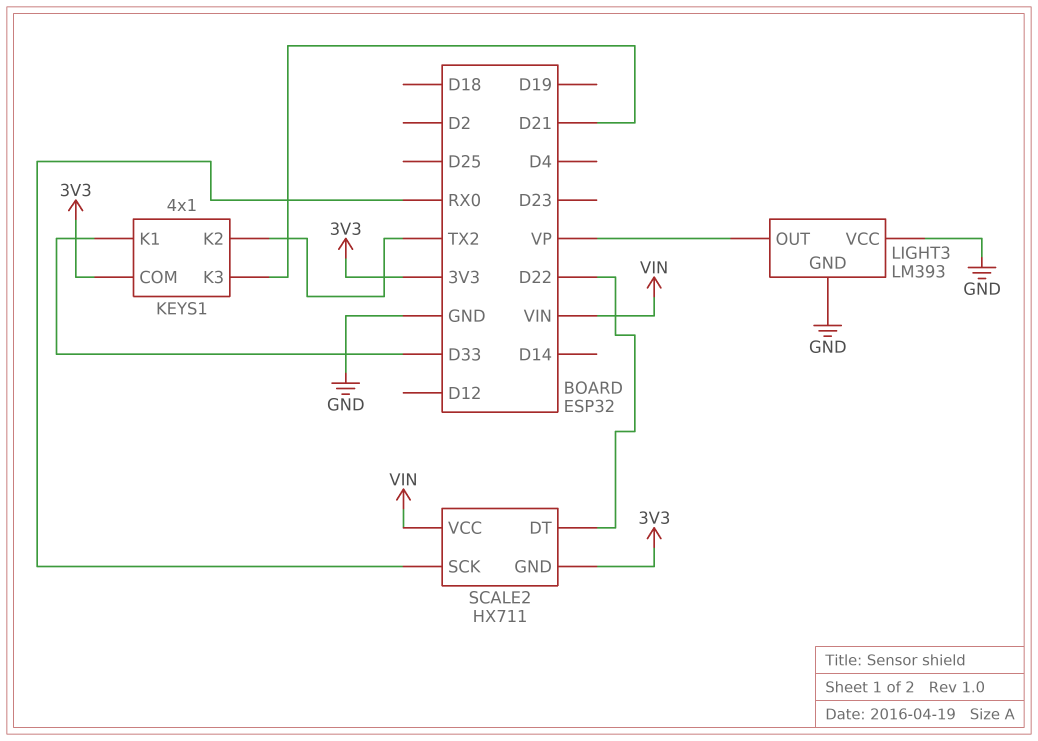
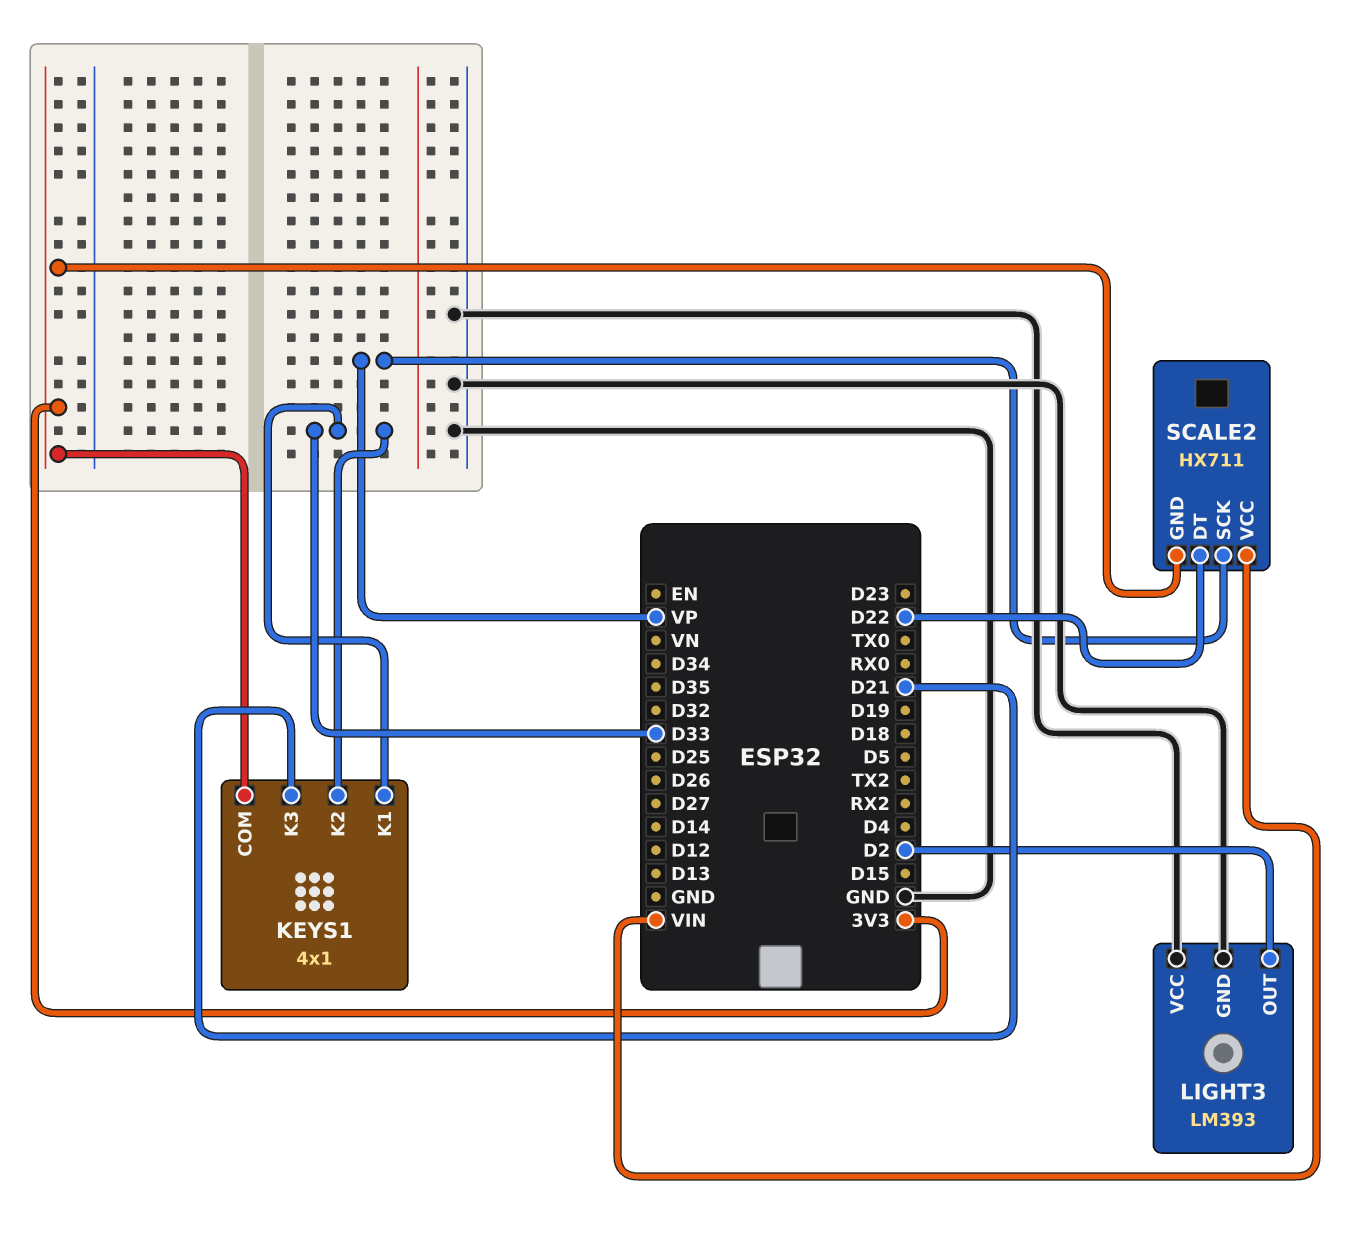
KEYS1 pin K2: TX2 -> D33
LIGHT3 pin OUT: VP -> D2
SCALE2 pin SCK: RX0 -> VP

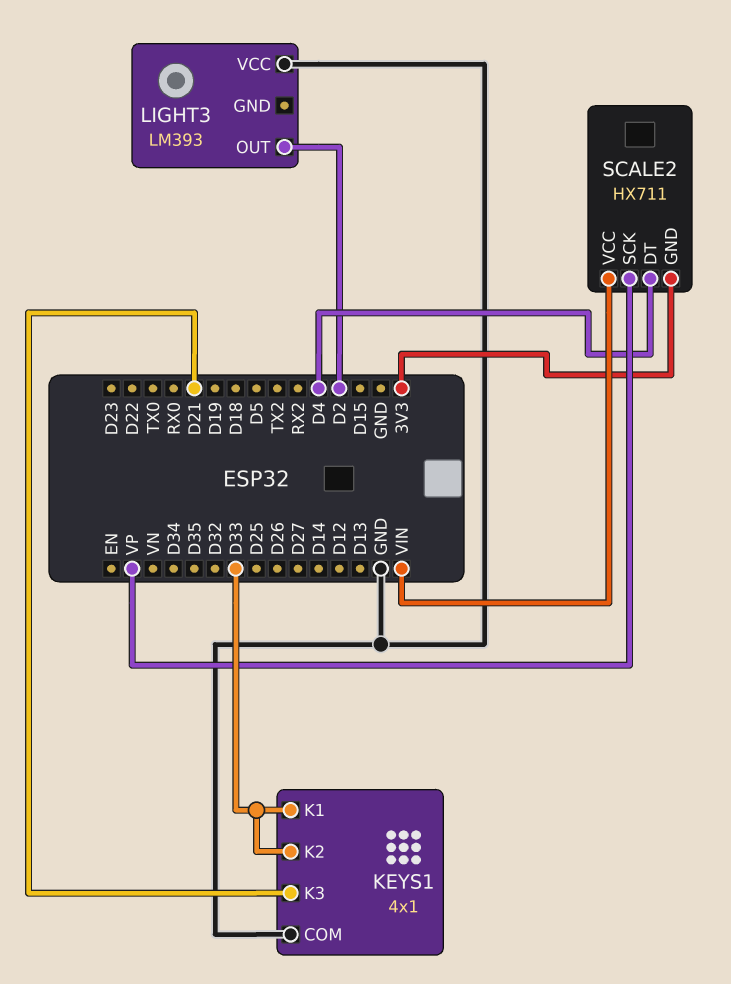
KEYS1 pin COM: 3V3 -> GND
LIGHT3 pin GND: GND -> none
SCALE2 pin DT: D22 -> D4

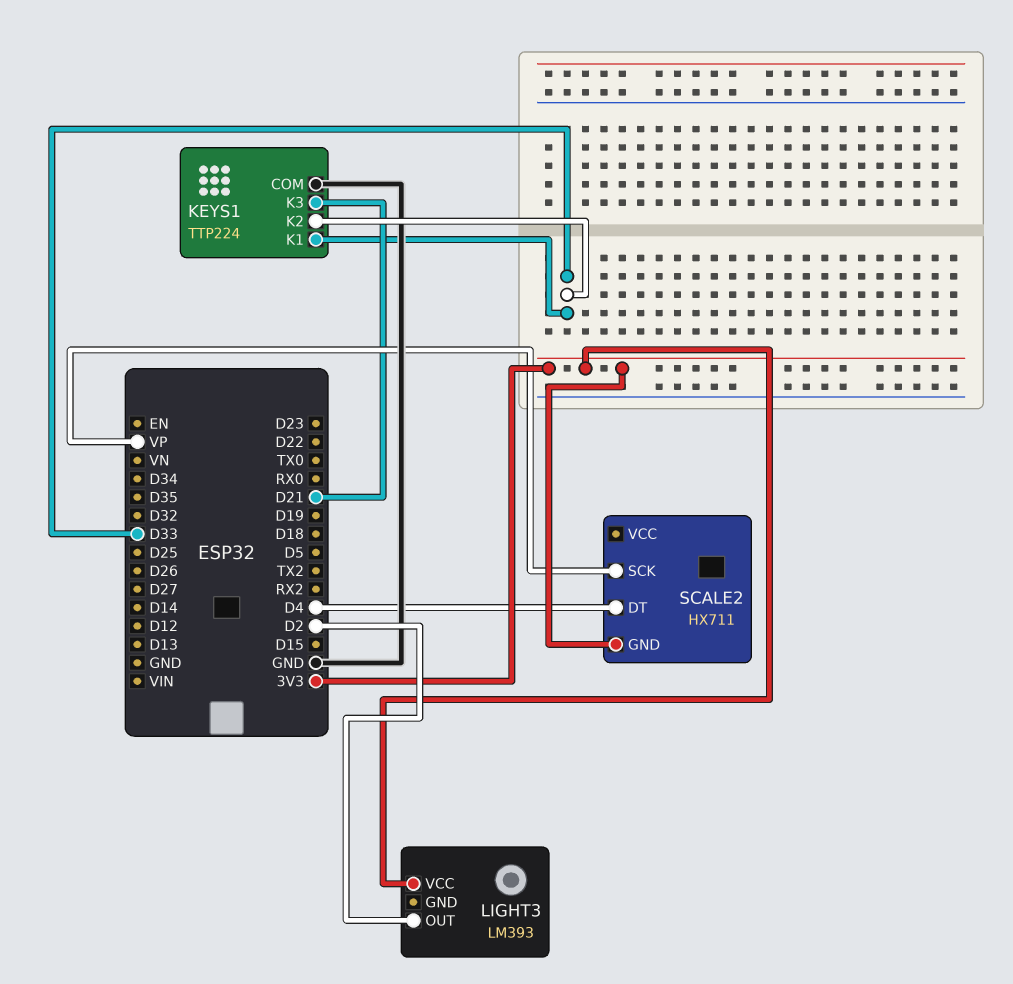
KEYS1: 4x1 -> TTP224
LIGHT3 pin VCC: GND -> 3V3
SCALE2 pin VCC: VIN -> none

